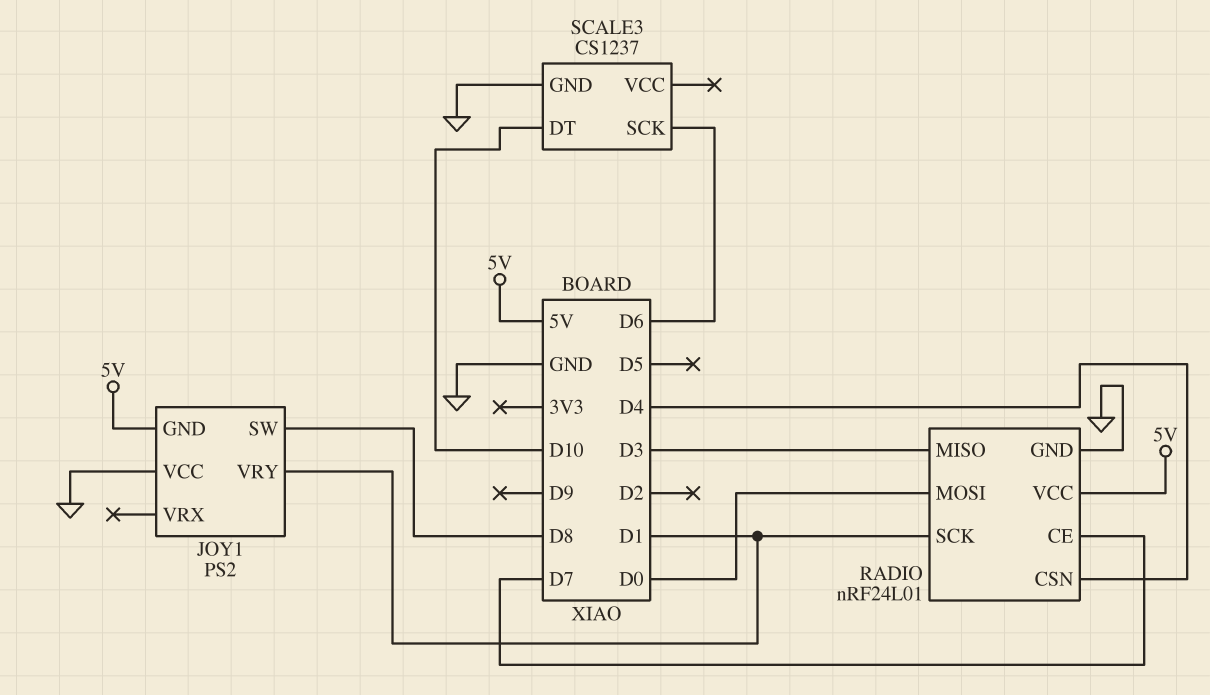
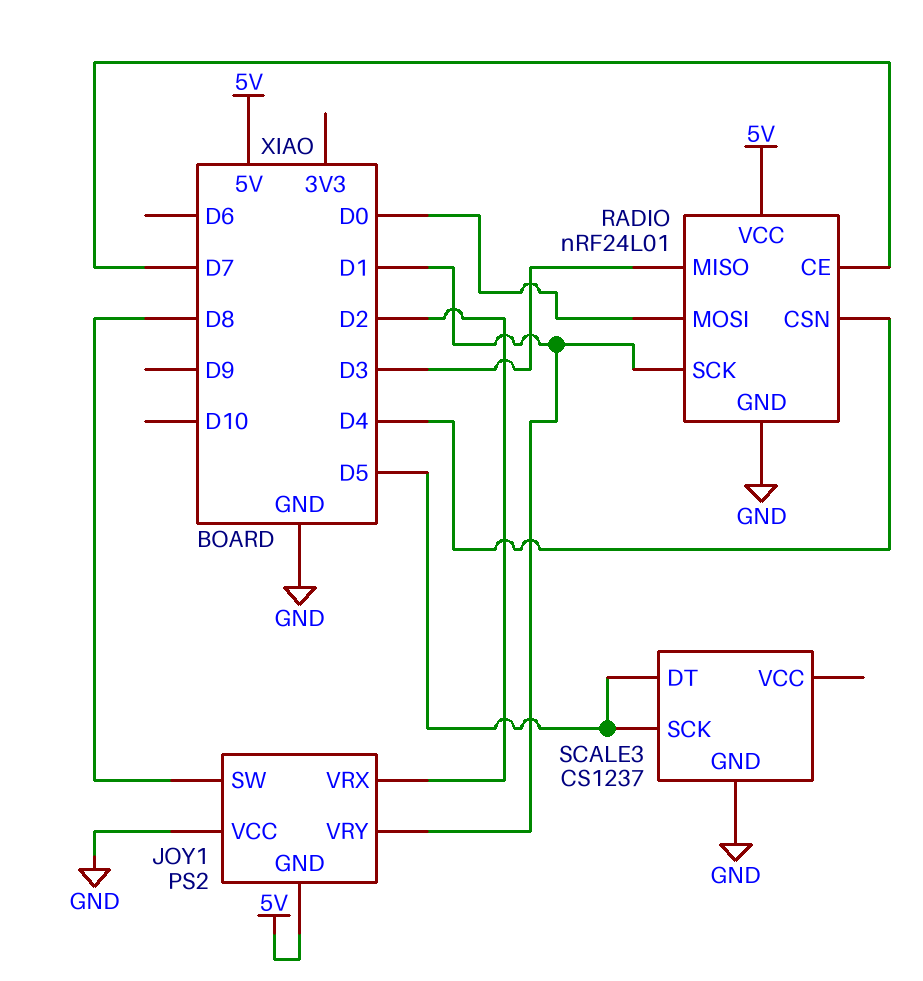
JOY1 pin VRX: none -> D2
SCALE3 pin DT: D10 -> D5
SCALE3 pin SCK: D6 -> D5

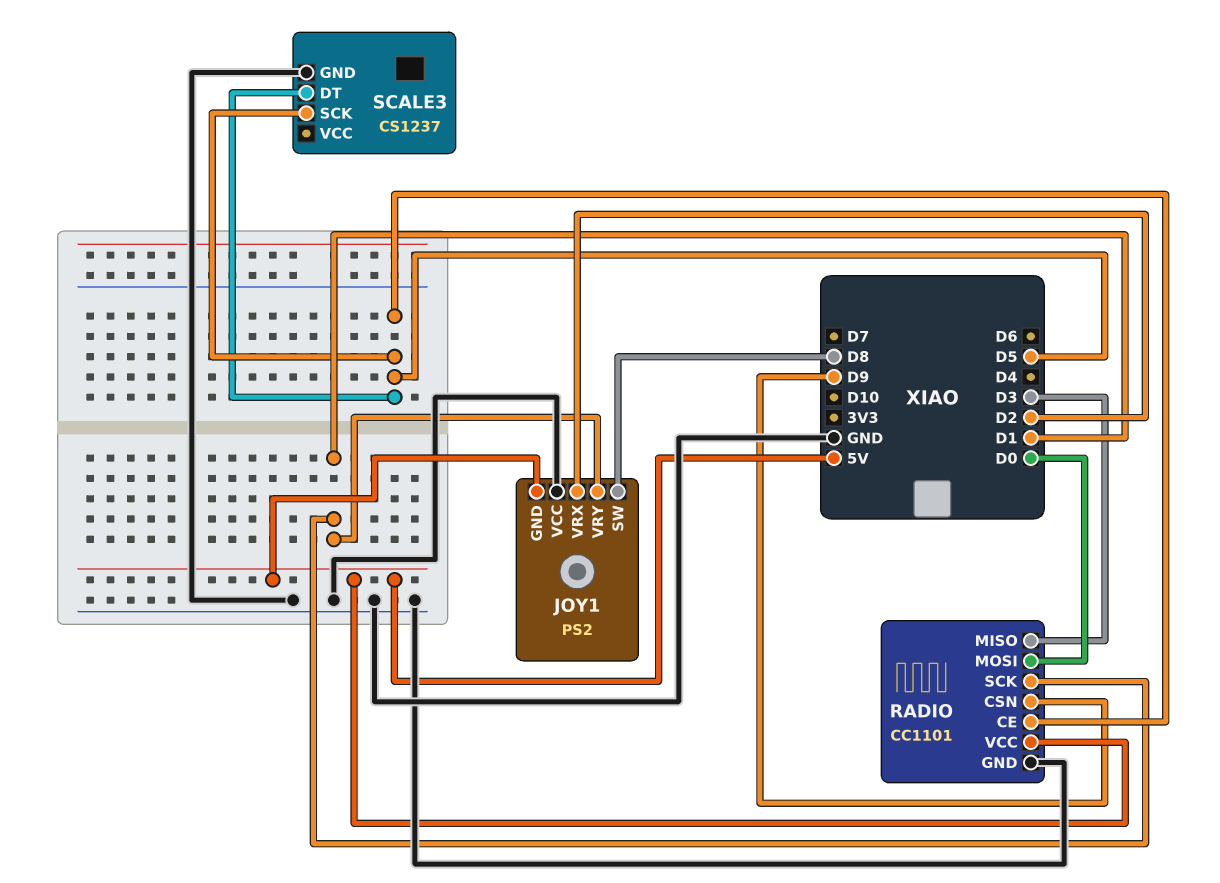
RADIO: nRF24L01 -> CC1101
RADIO pin CE: D7 -> D5
RADIO pin CSN: D4 -> D9

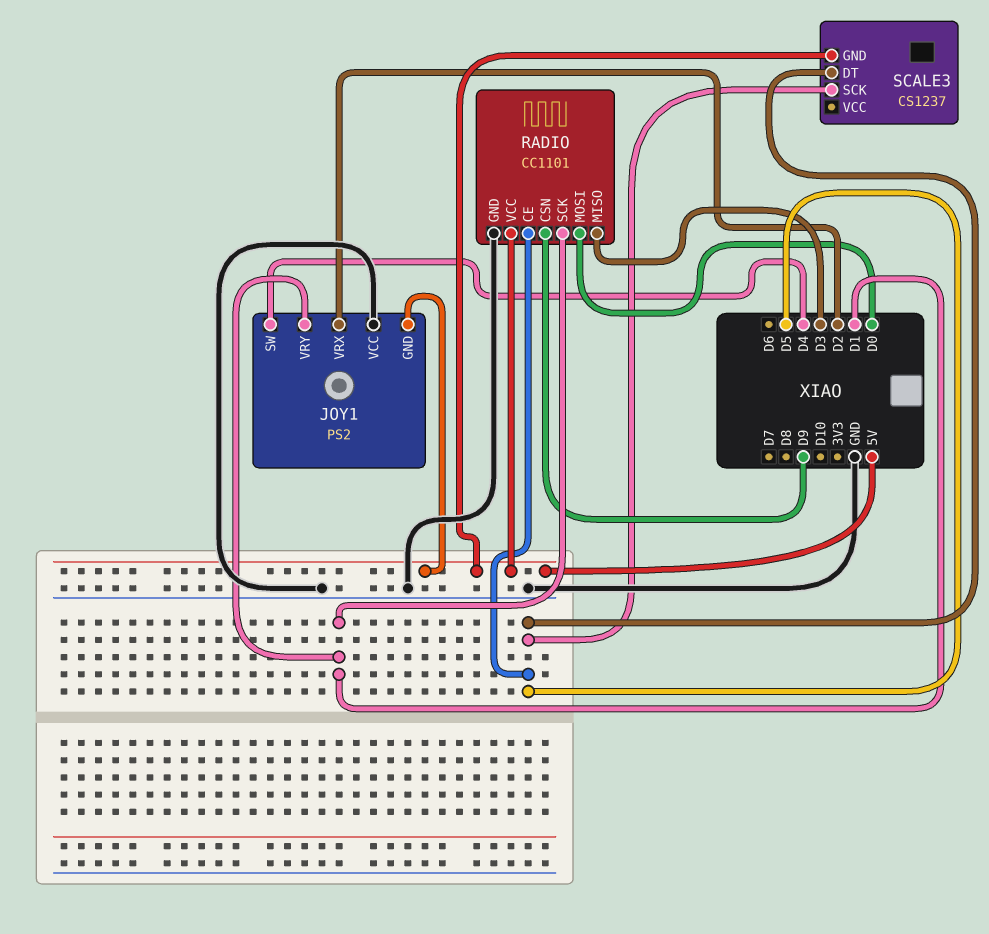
JOY1 pin SW: D8 -> D4
SCALE3 pin GND: GND -> 5V

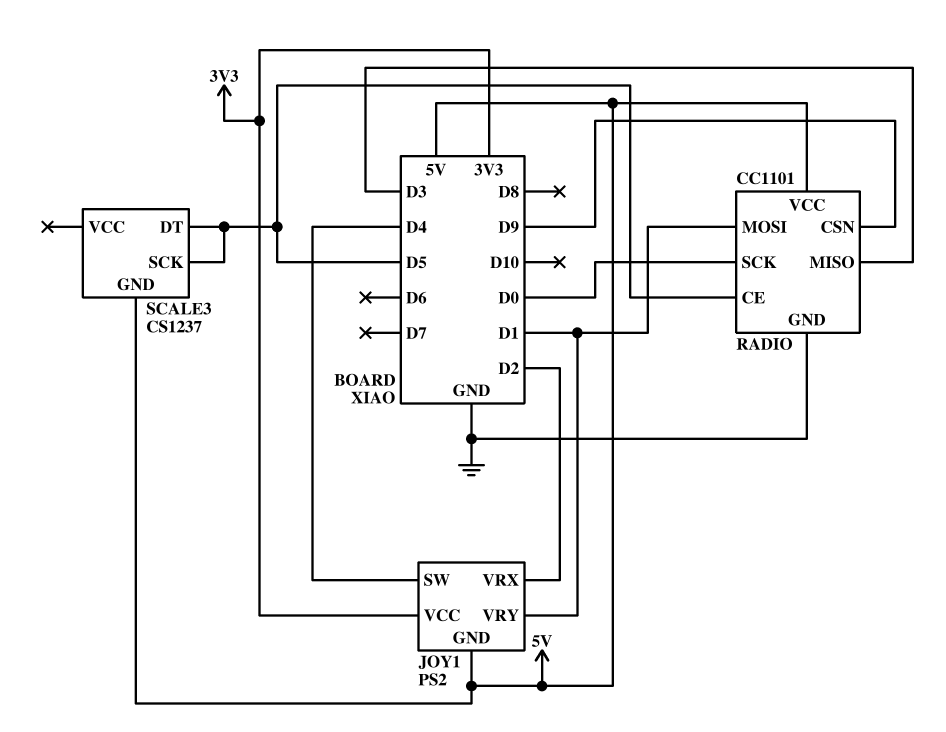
JOY1 pin VCC: GND -> 3V3
RADIO pin MOSI: D0 -> D1
RADIO pin SCK: D1 -> D0

